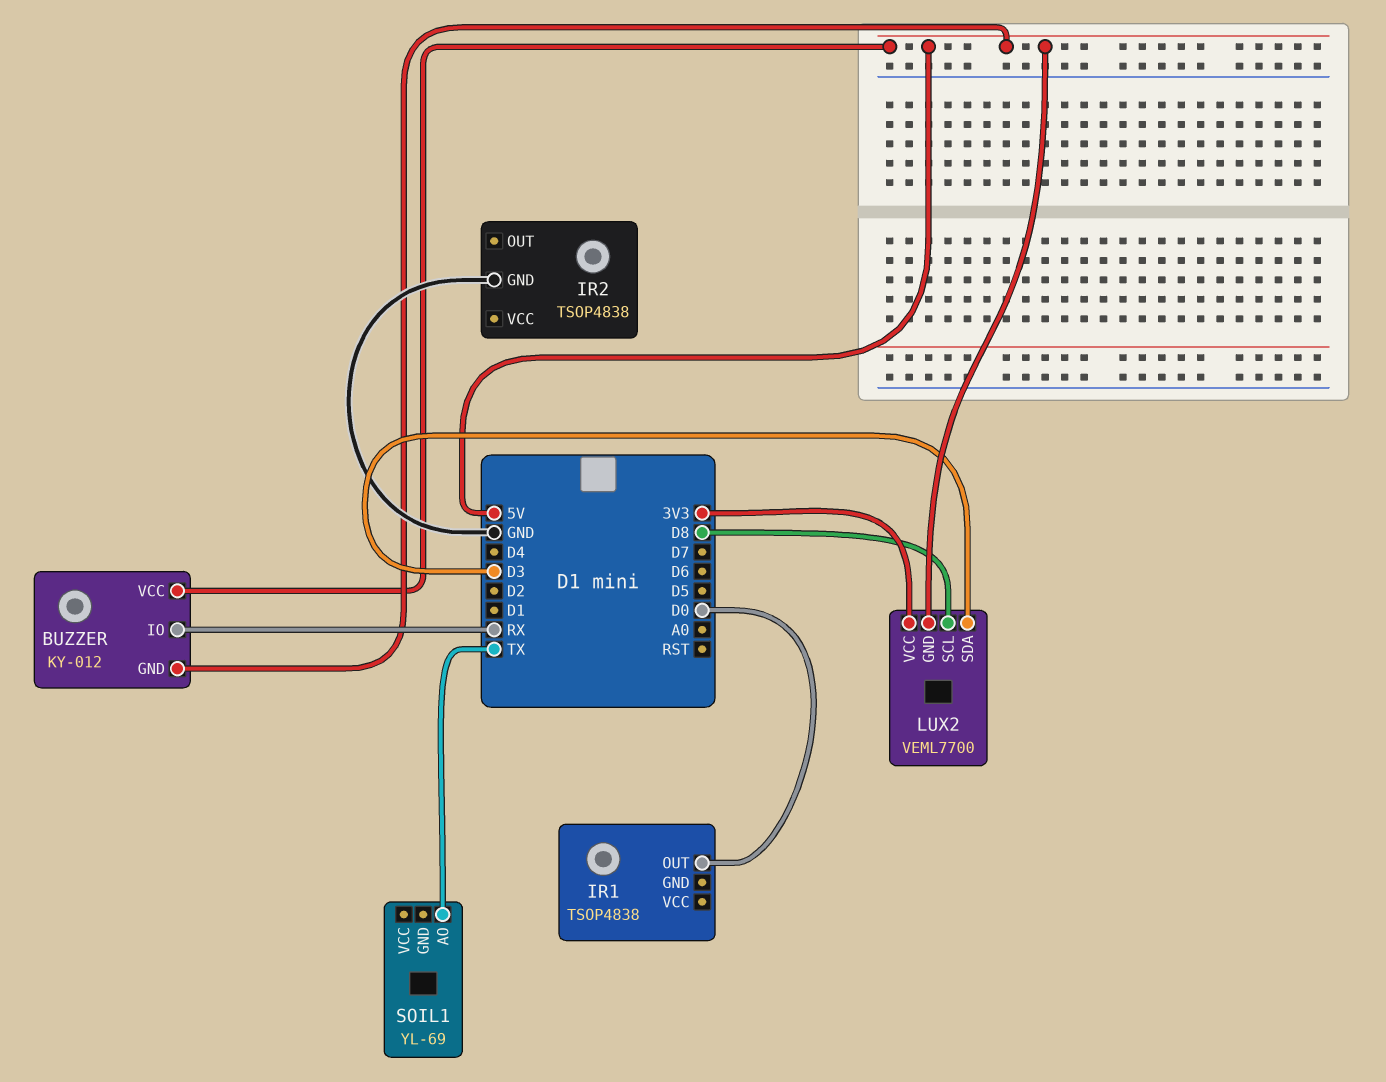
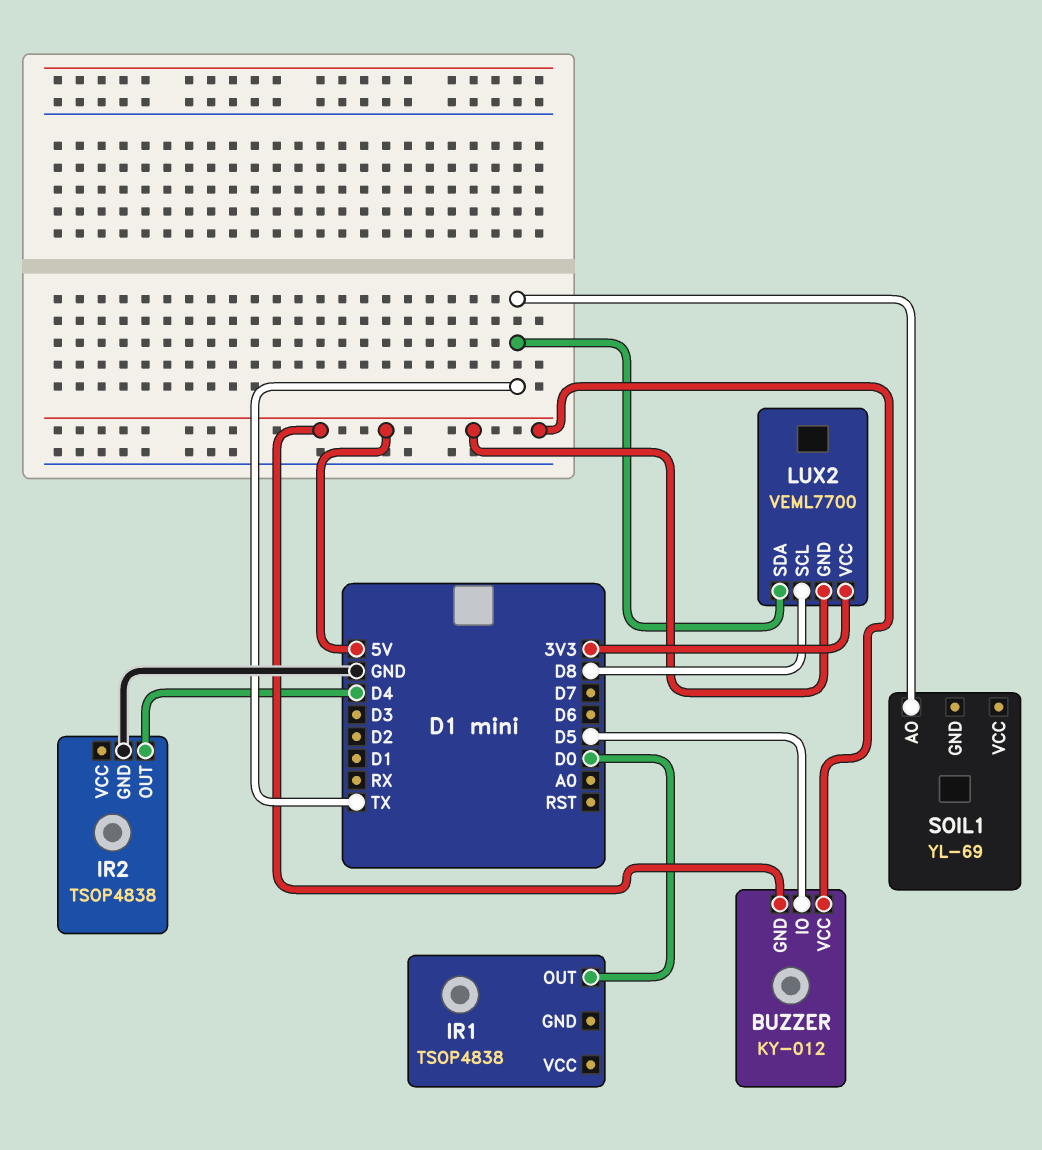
BUZZER pin IO: RX -> D5
IR2 pin OUT: none -> D4
LUX2 pin SDA: D3 -> TX

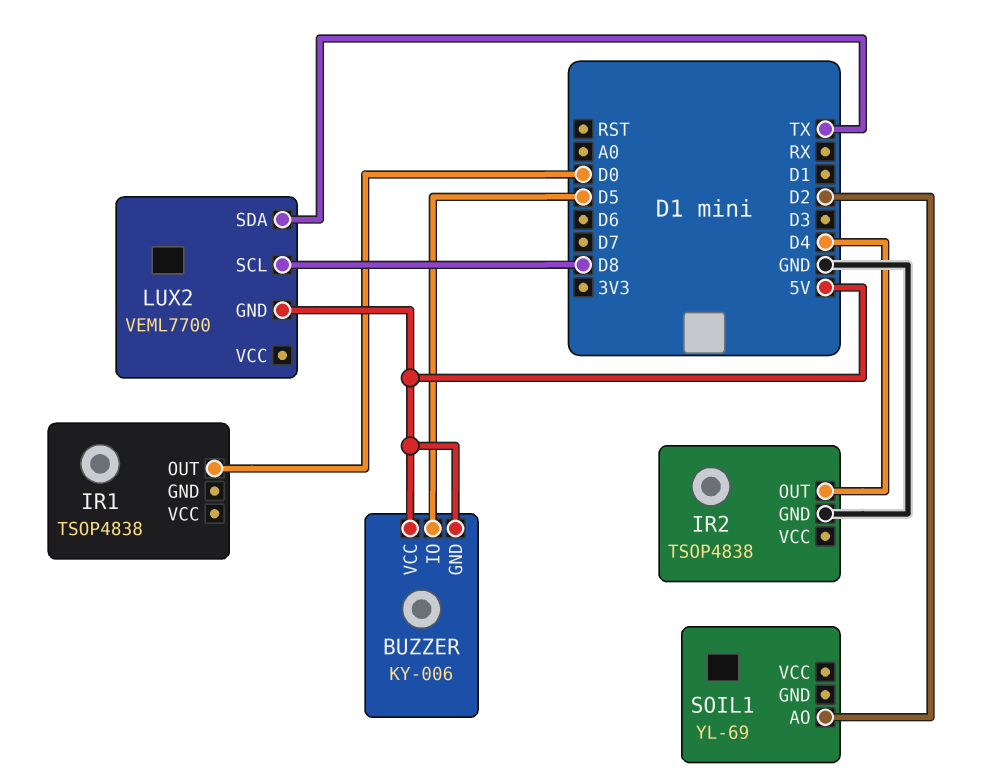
BUZZER: KY-012 -> KY-006
LUX2 pin VCC: 3V3 -> none
SOIL1 pin AO: TX -> D2

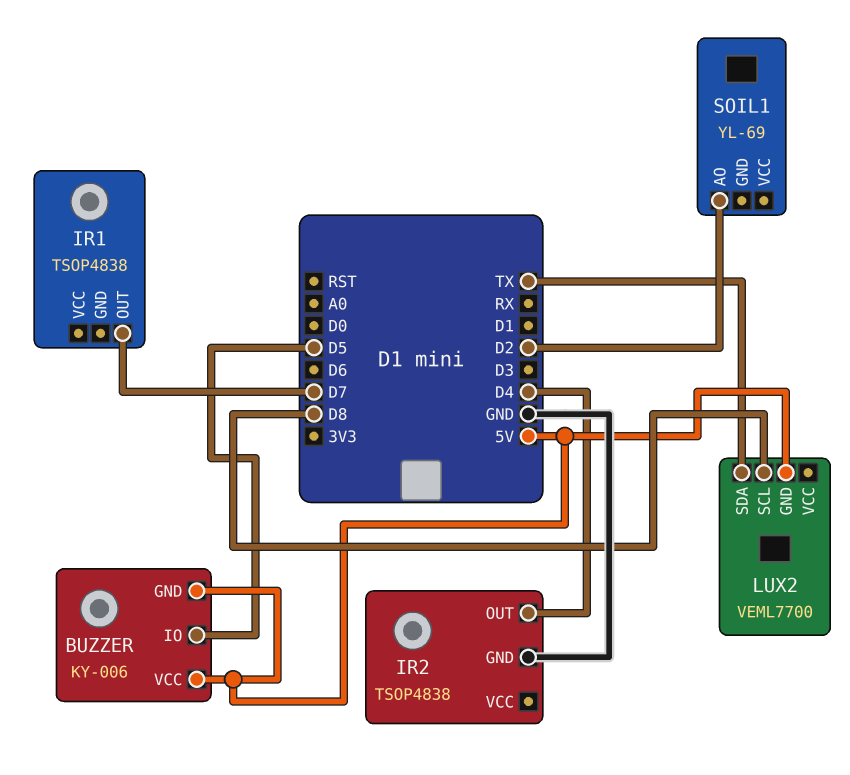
IR1 pin OUT: D0 -> D7

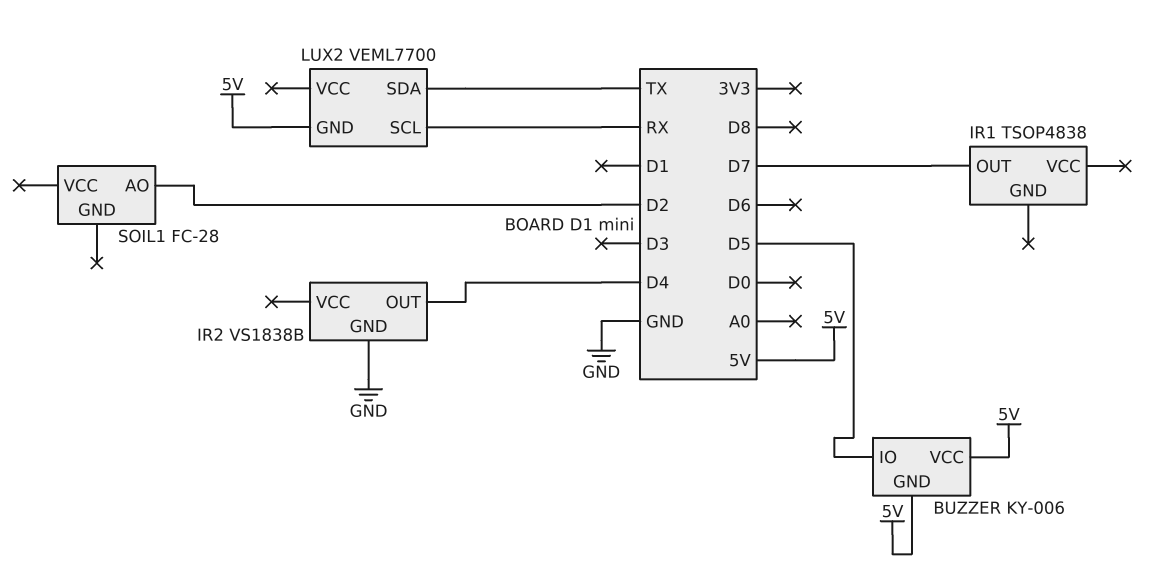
IR2: TSOP4838 -> VS1838B
LUX2 pin SCL: D8 -> RX
SOIL1: YL-69 -> FC-28

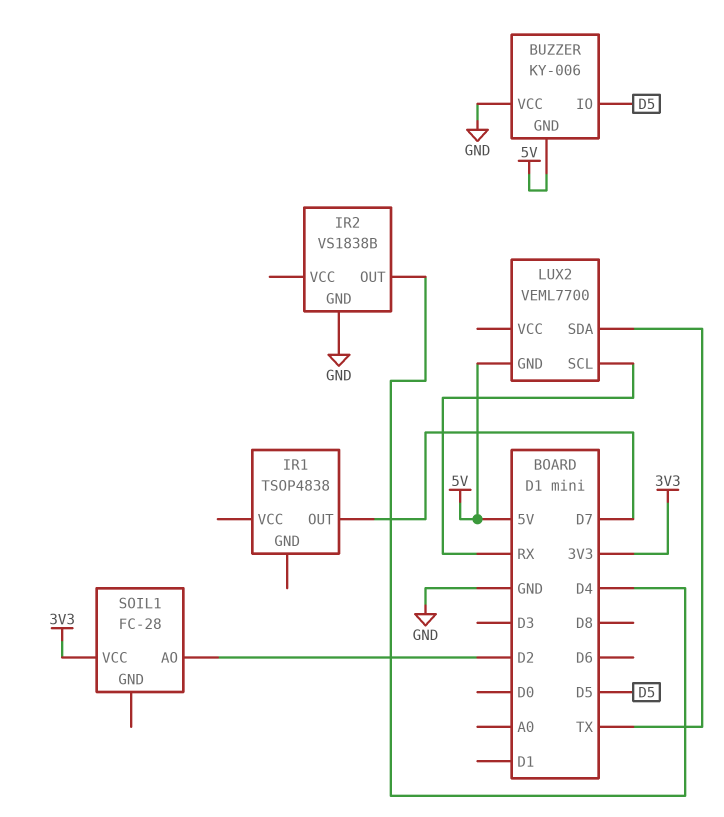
BUZZER pin VCC: 5V -> GND
SOIL1 pin VCC: none -> 3V3

